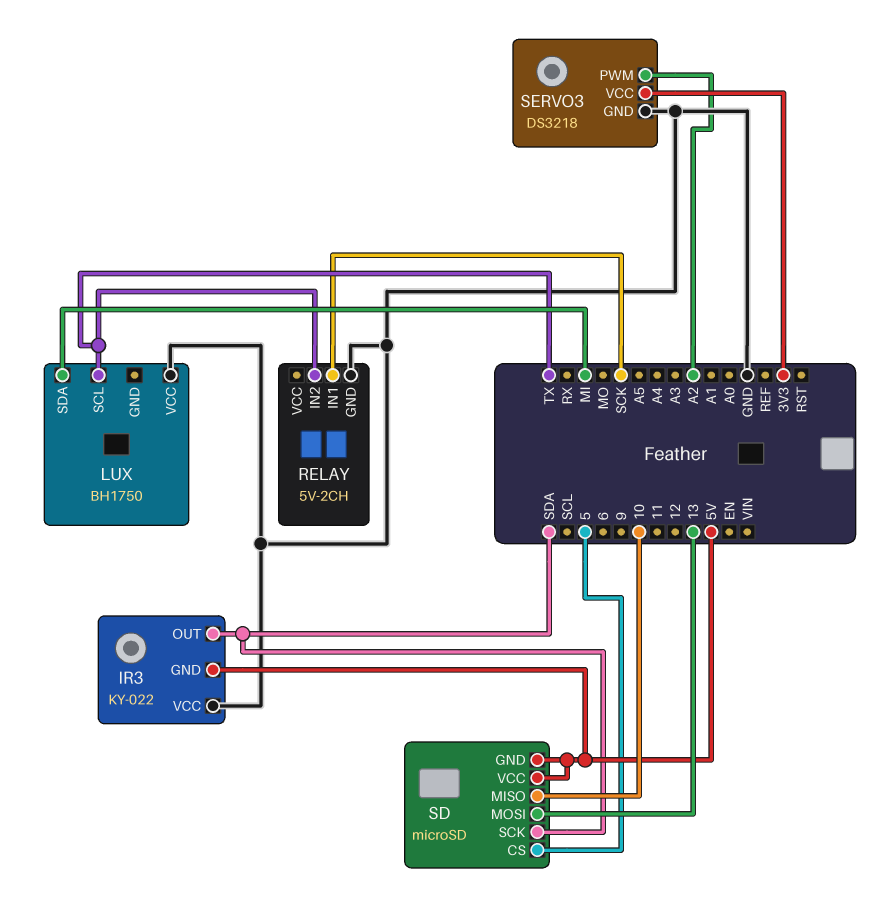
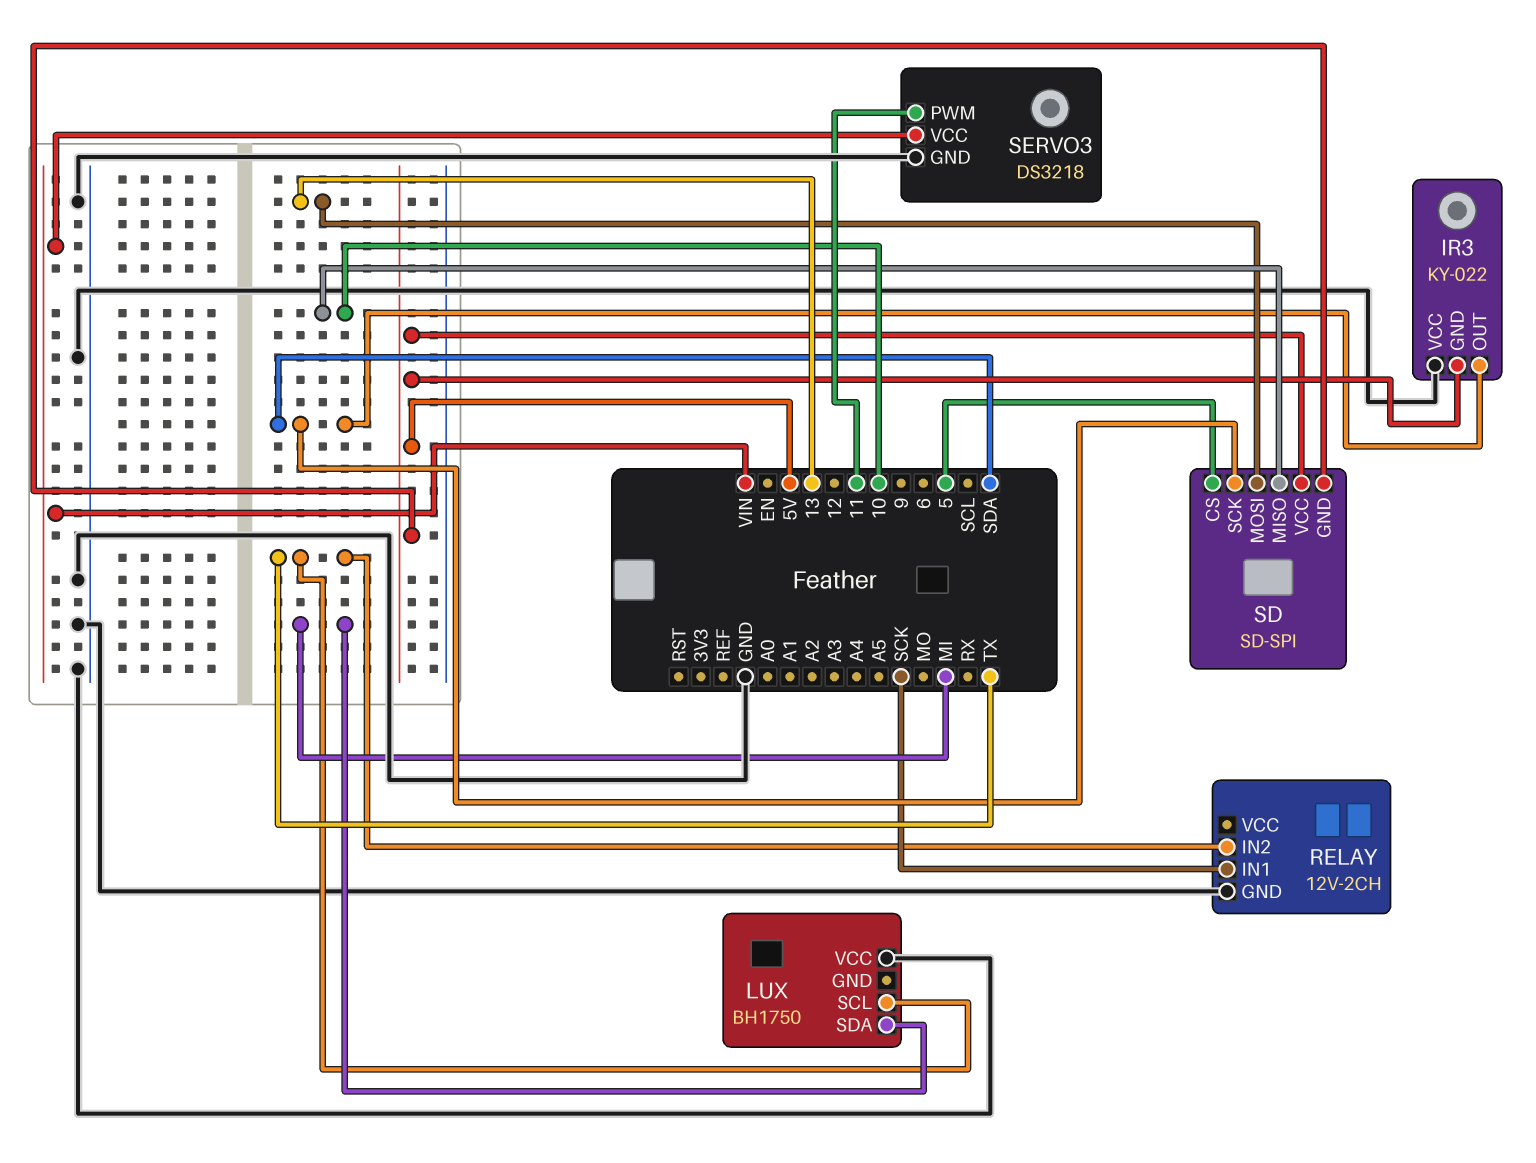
RELAY: 5V-2CH -> 12V-2CH
SD: microSD -> SD-SPI
SERVO3 pin PWM: A2 -> 11
SERVO3 pin VCC: 3V3 -> VIN

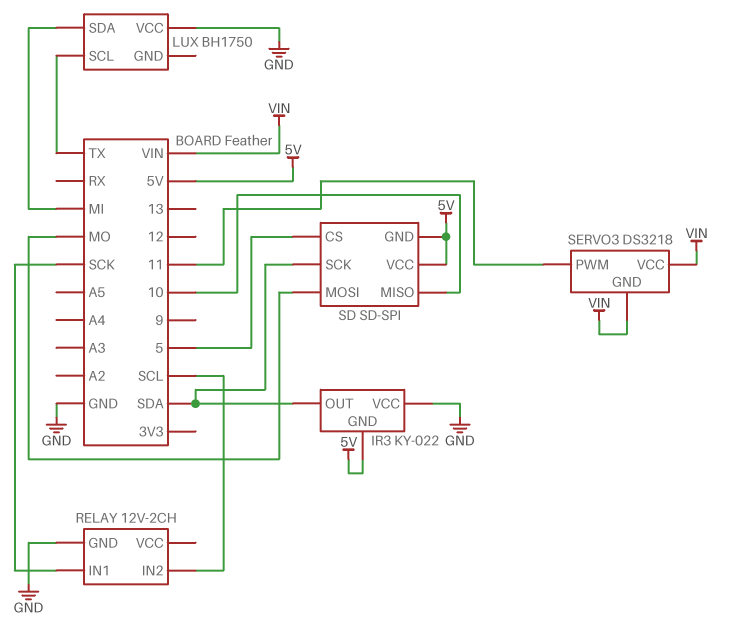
RELAY pin IN2: TX -> SCL
SD pin MOSI: 13 -> MO
SERVO3 pin GND: GND -> VIN

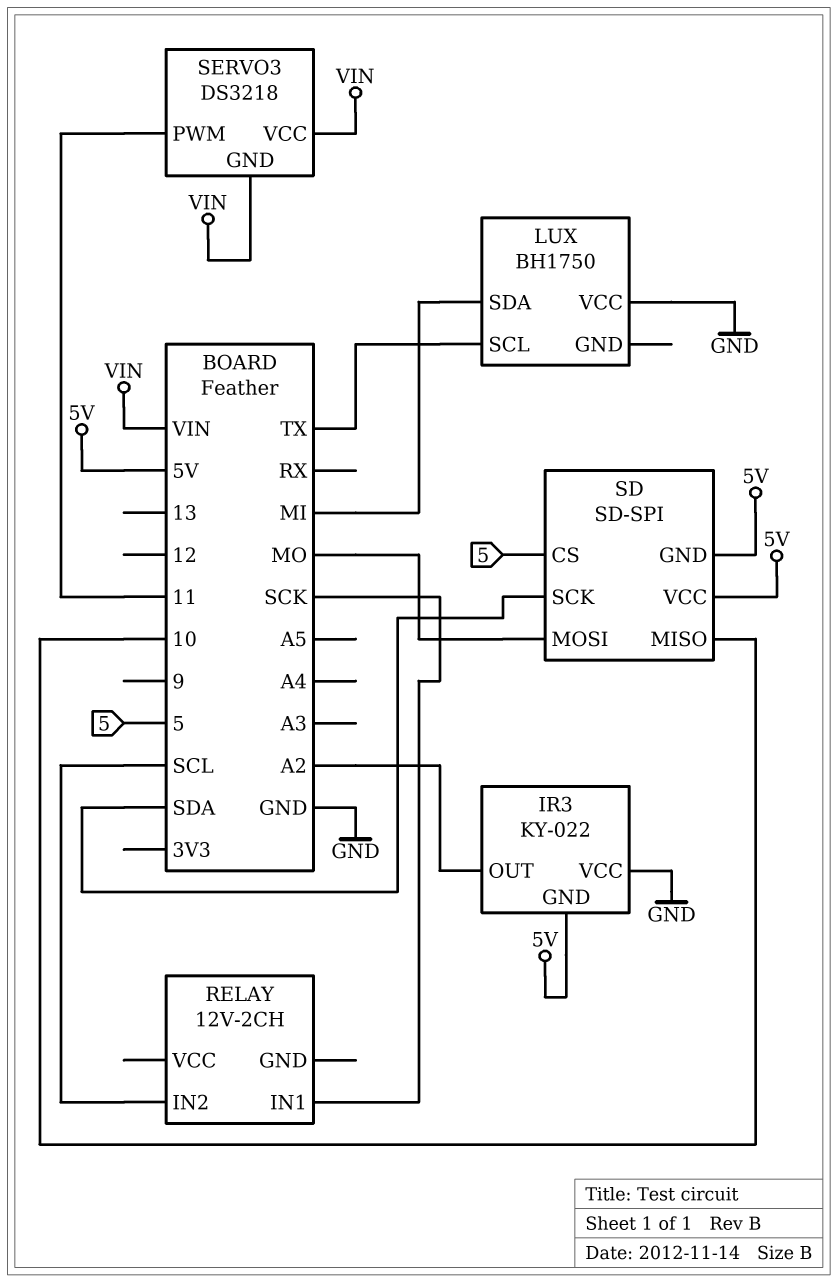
IR3 pin OUT: SDA -> A2
RELAY pin GND: GND -> none

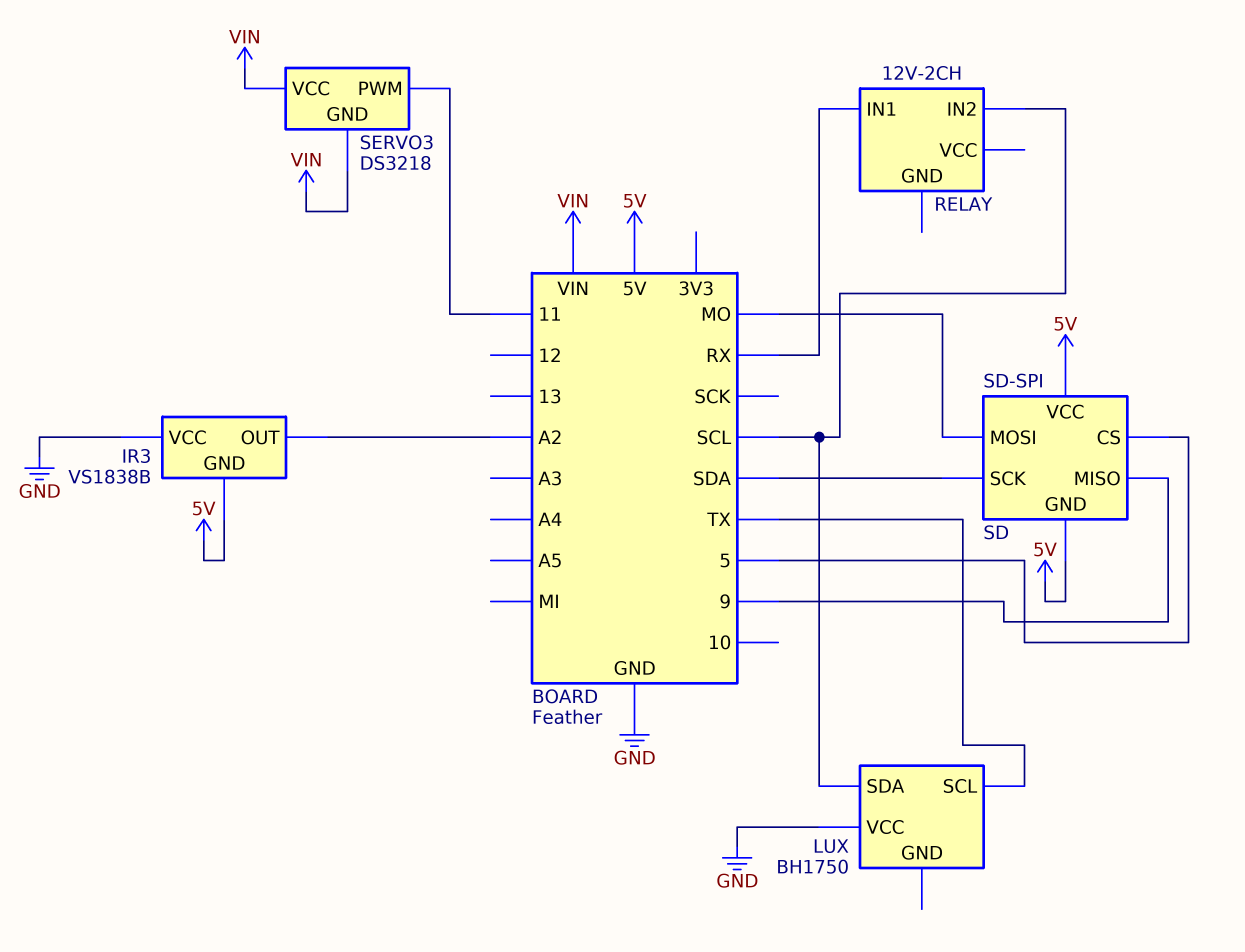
IR3: KY-022 -> VS1838B
LUX pin SDA: MI -> SCL
RELAY pin IN1: SCK -> RX
SD pin MISO: 10 -> 9

